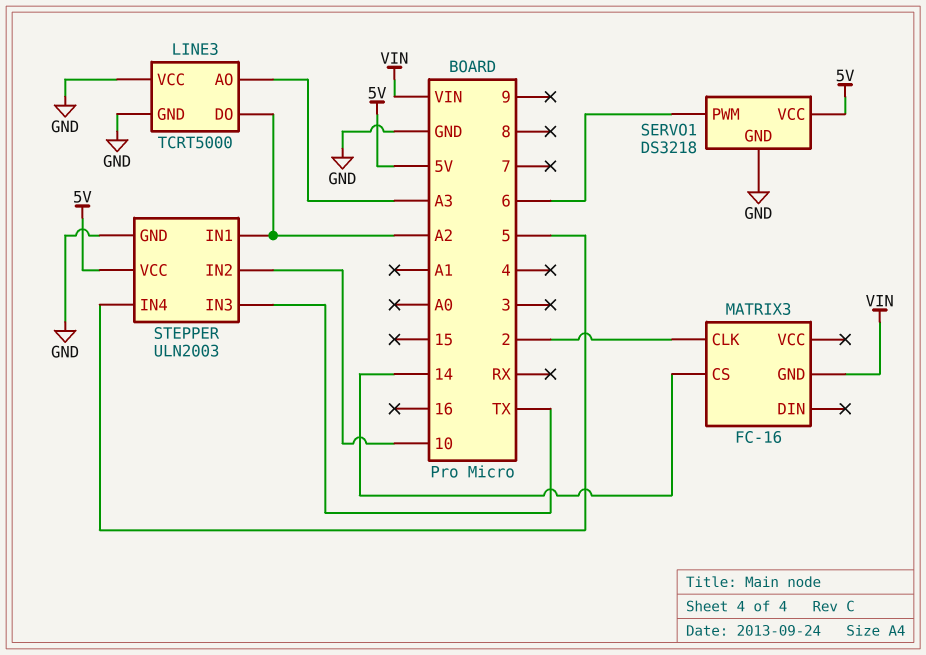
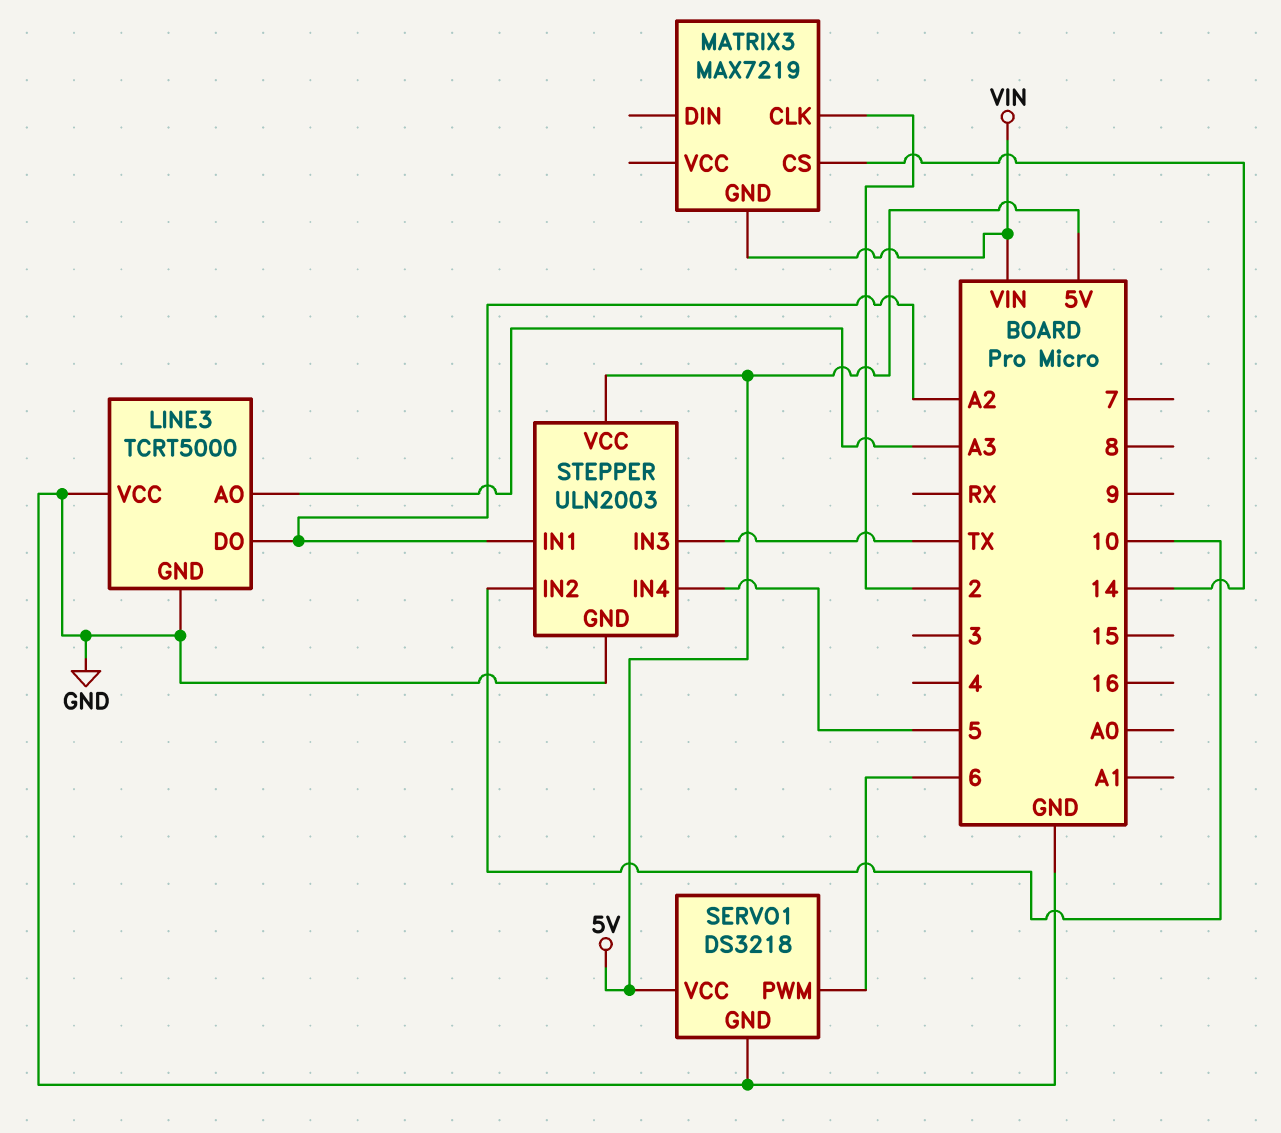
MATRIX3: FC-16 -> MAX7219

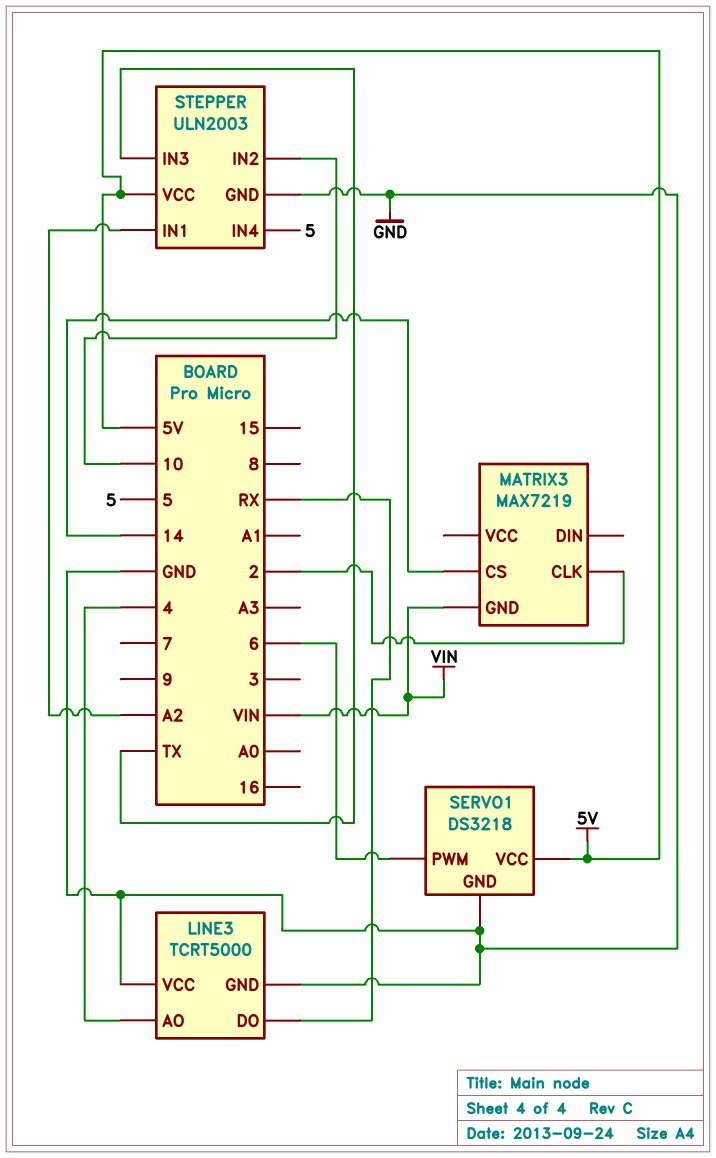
LINE3 pin AO: A3 -> 4
LINE3 pin DO: A2 -> RX

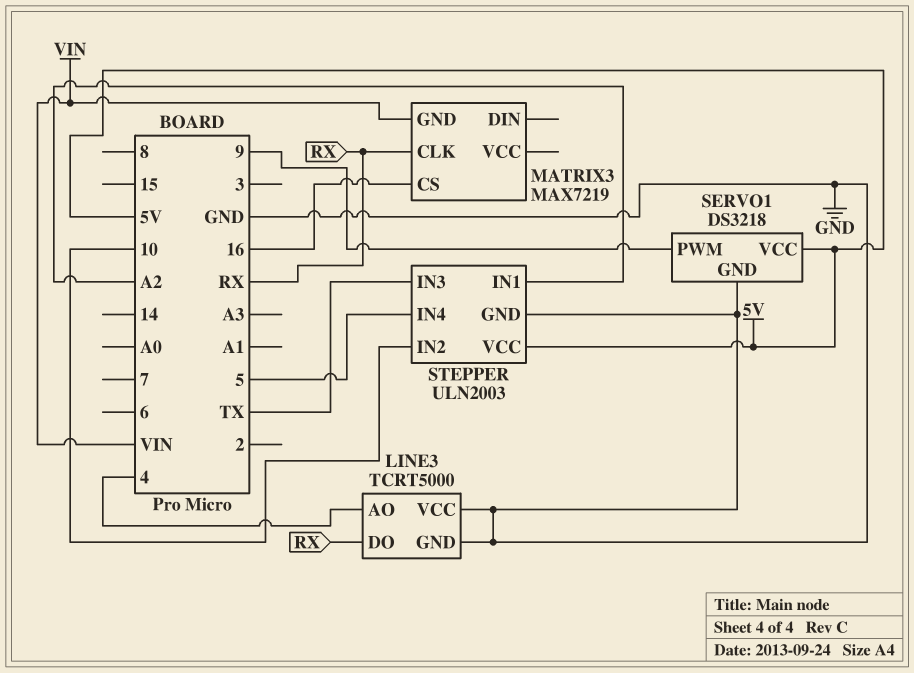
MATRIX3 pin CLK: 2 -> RX
MATRIX3 pin CS: 14 -> 16
SERVO1 pin PWM: 6 -> 9

